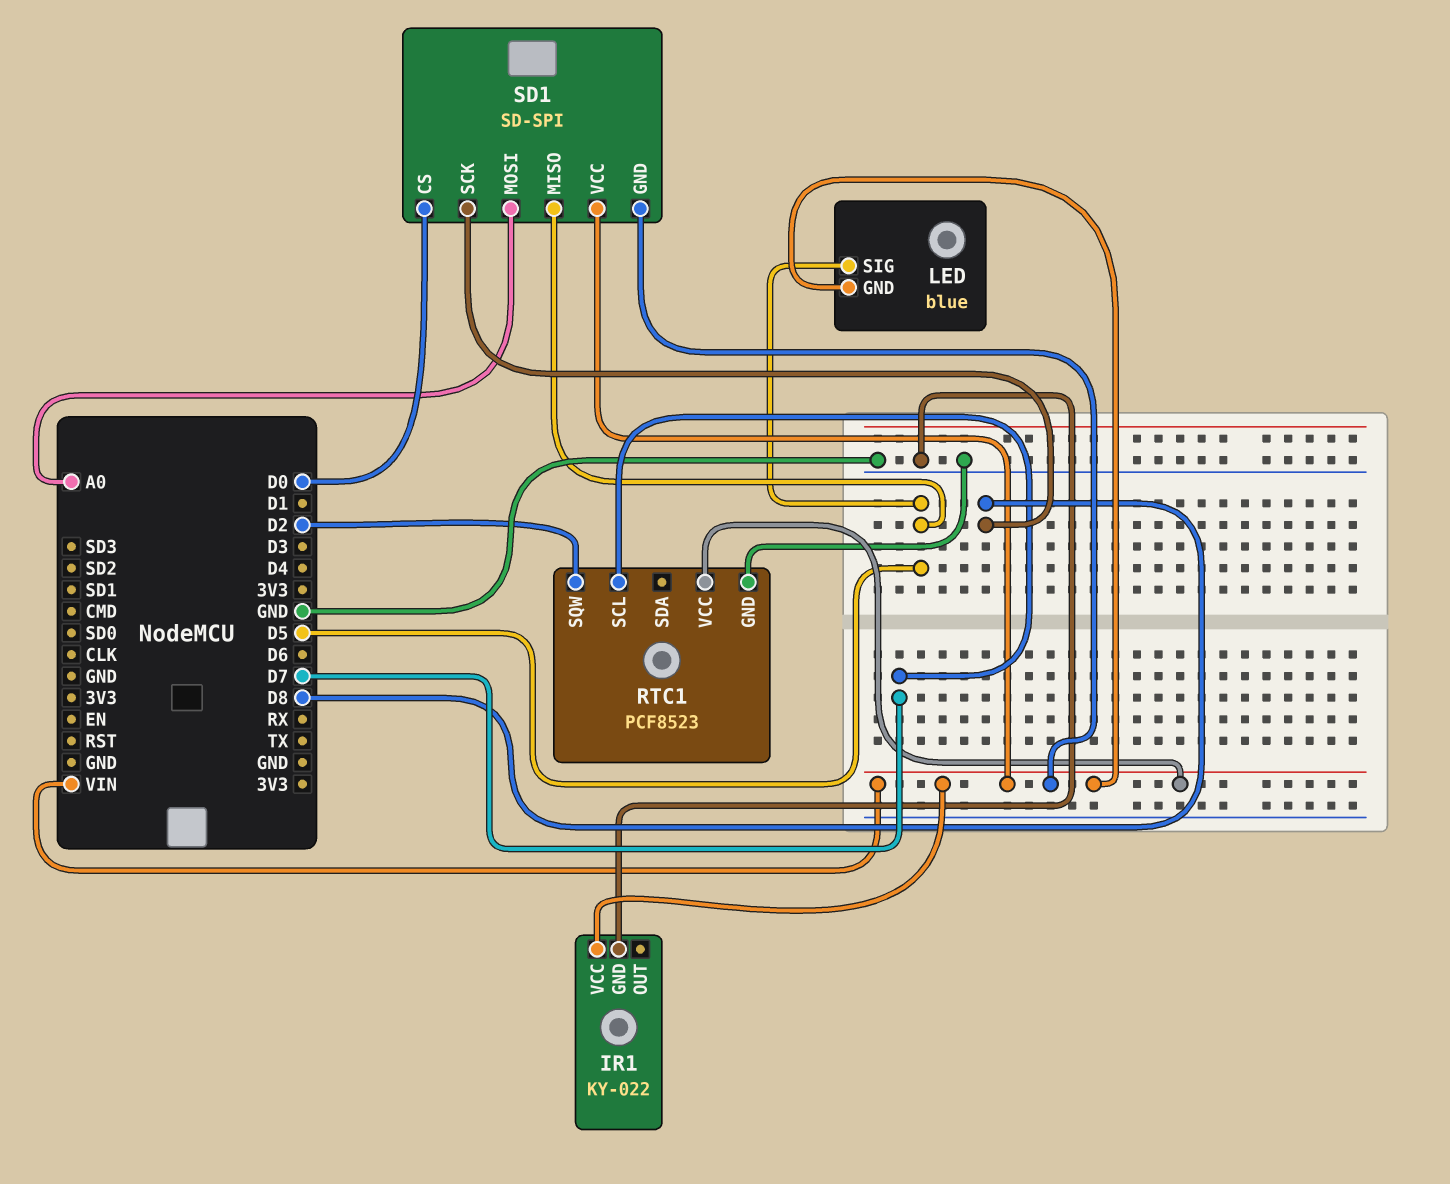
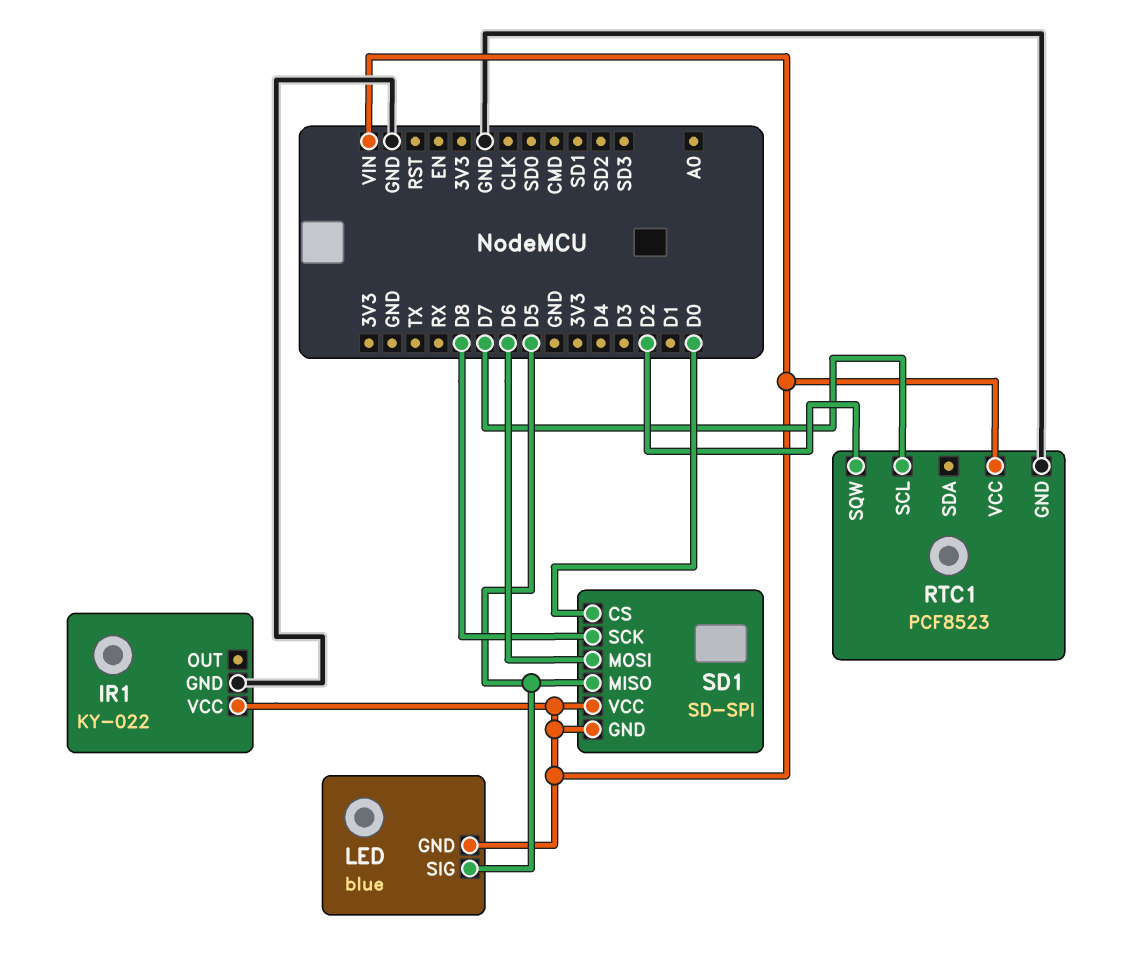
SD1 pin MOSI: A0 -> D6

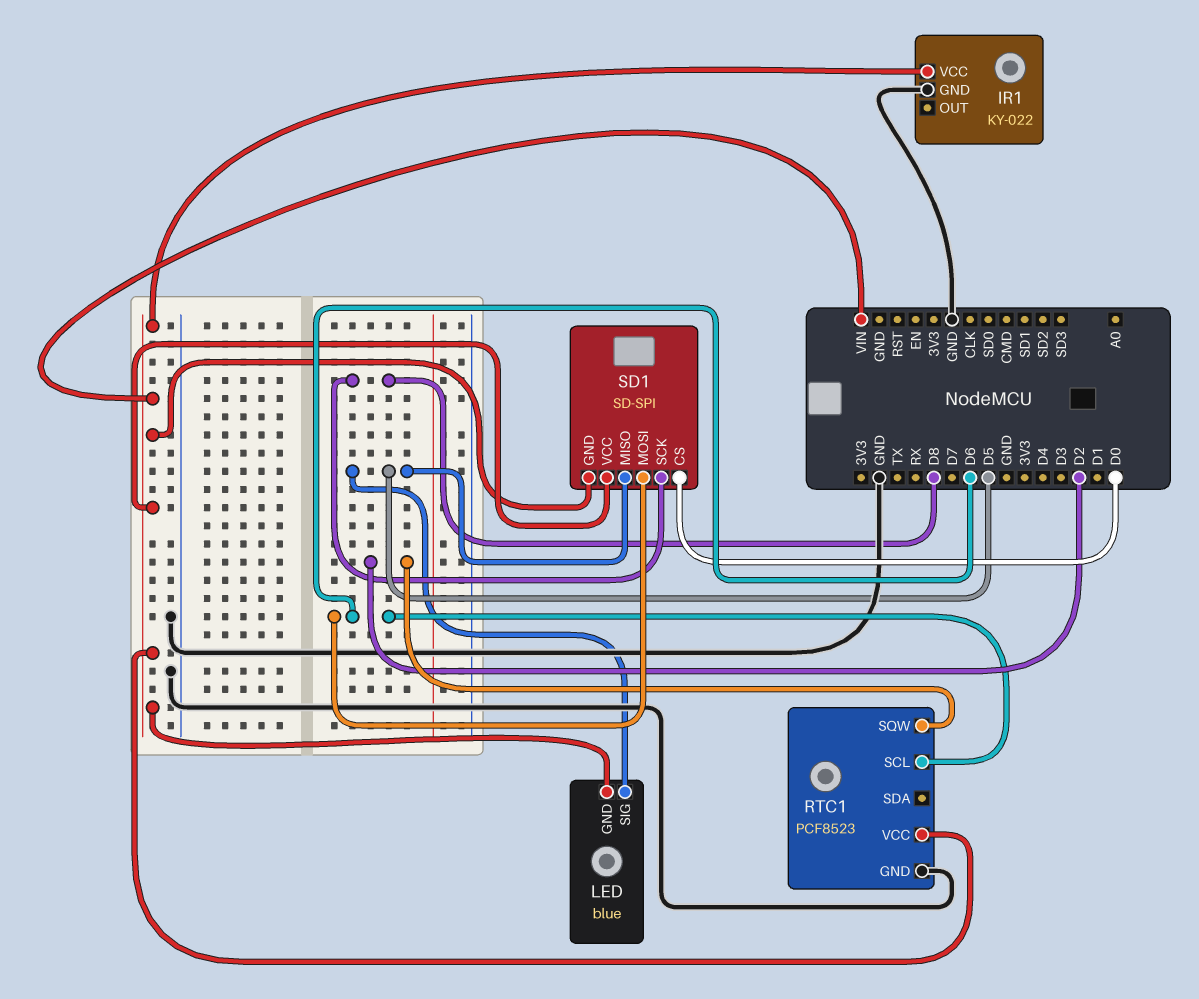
RTC1 pin SCL: D7 -> D6

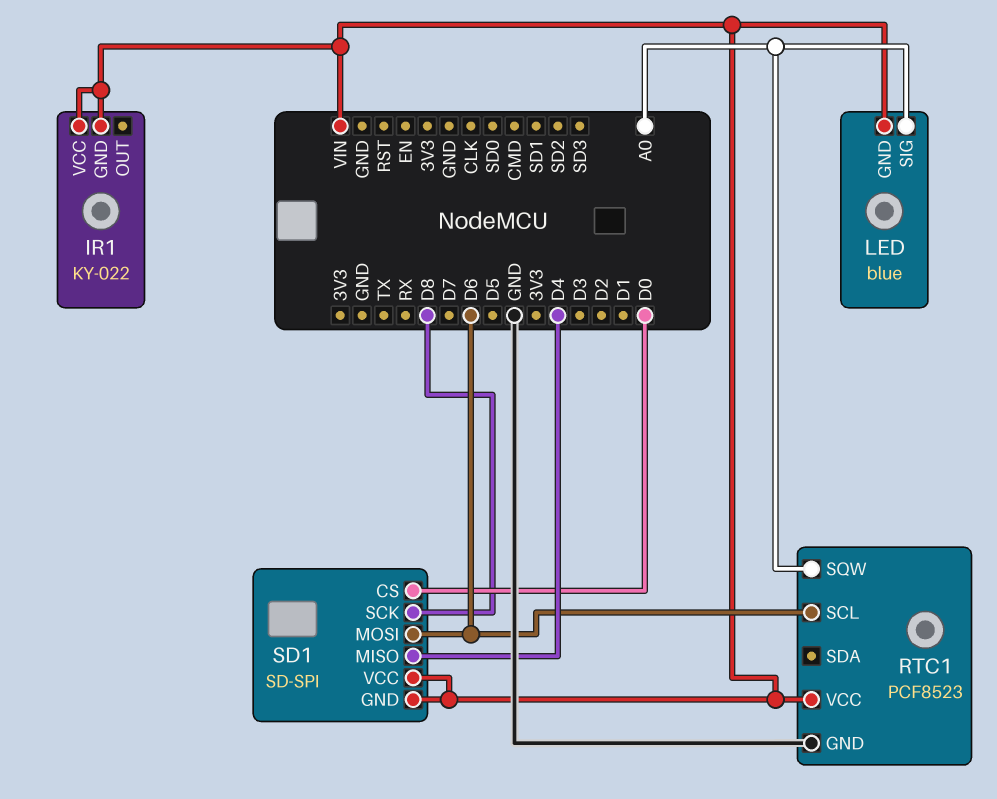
IR1 pin GND: GND -> VIN
LED pin SIG: D5 -> A0
RTC1 pin SQW: D2 -> A0
SD1 pin MISO: D5 -> D4

